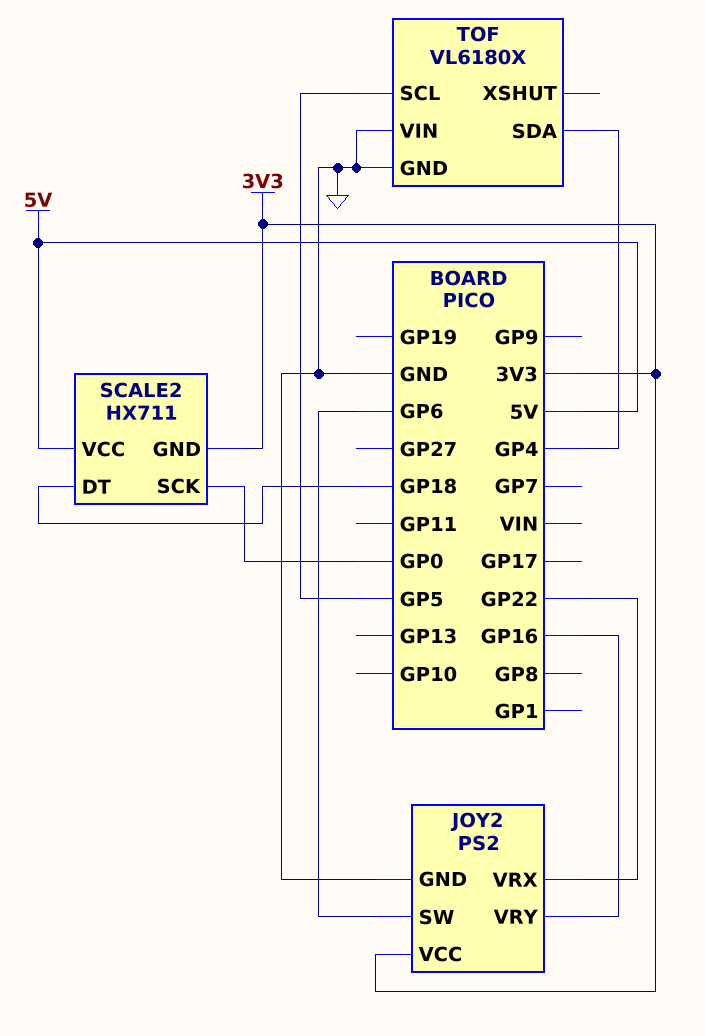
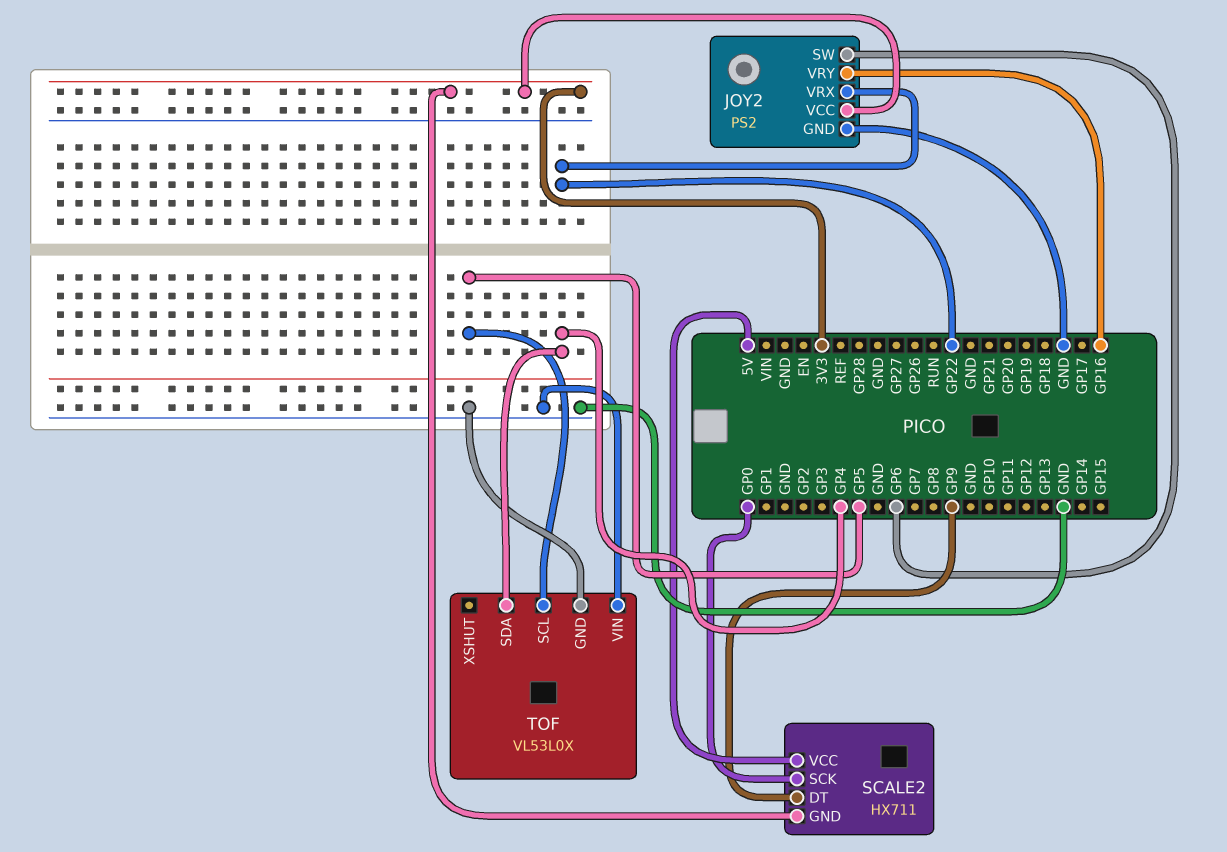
SCALE2 pin DT: GP18 -> GP9
TOF: VL6180X -> VL53L0X

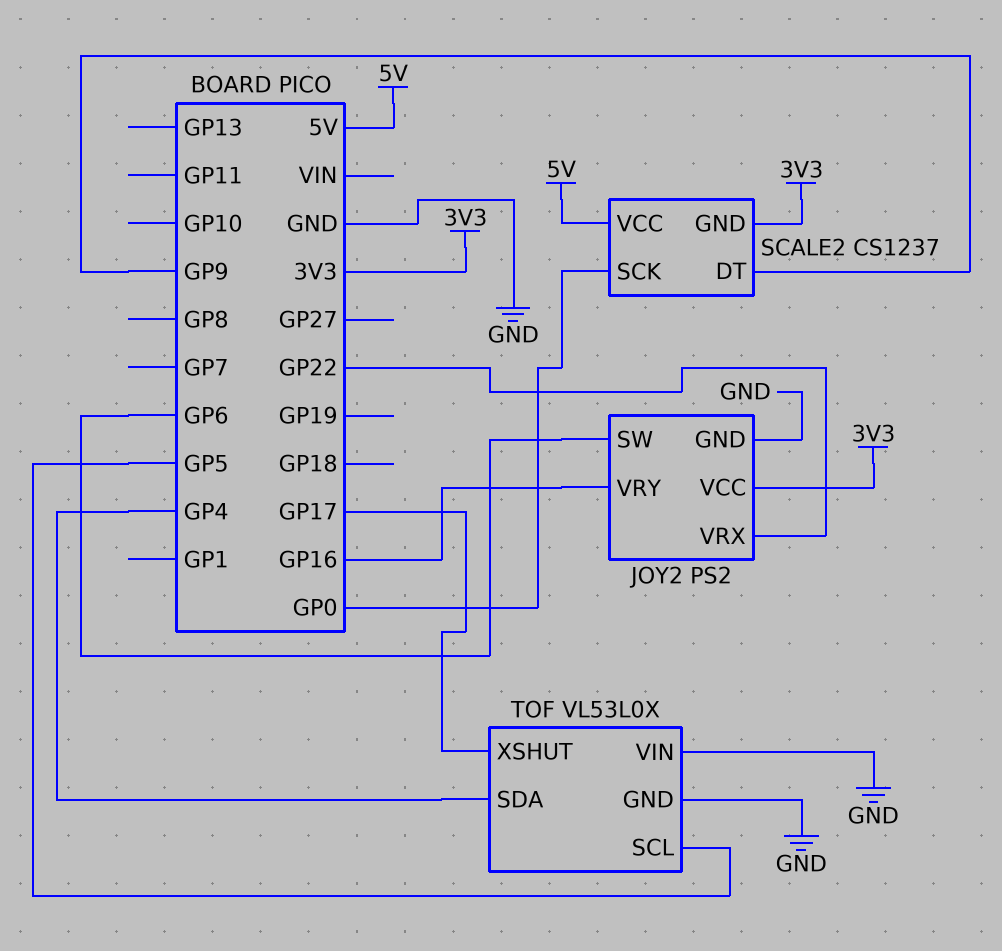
SCALE2: HX711 -> CS1237
TOF pin XSHUT: none -> GP17

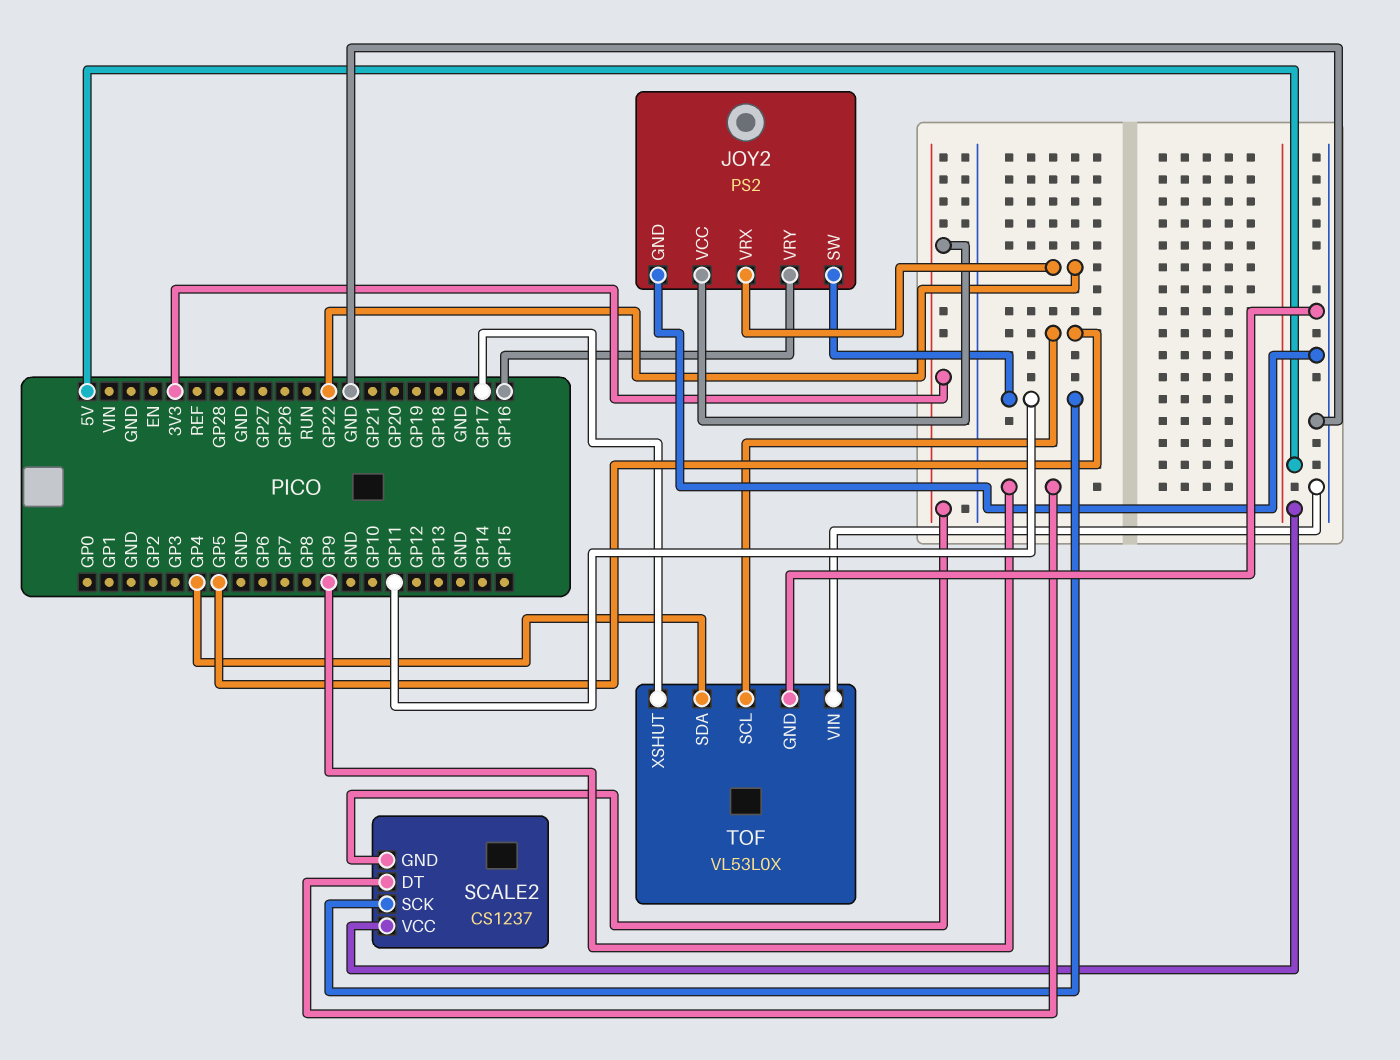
JOY2 pin SW: GP6 -> GP11
SCALE2 pin SCK: GP0 -> GP11

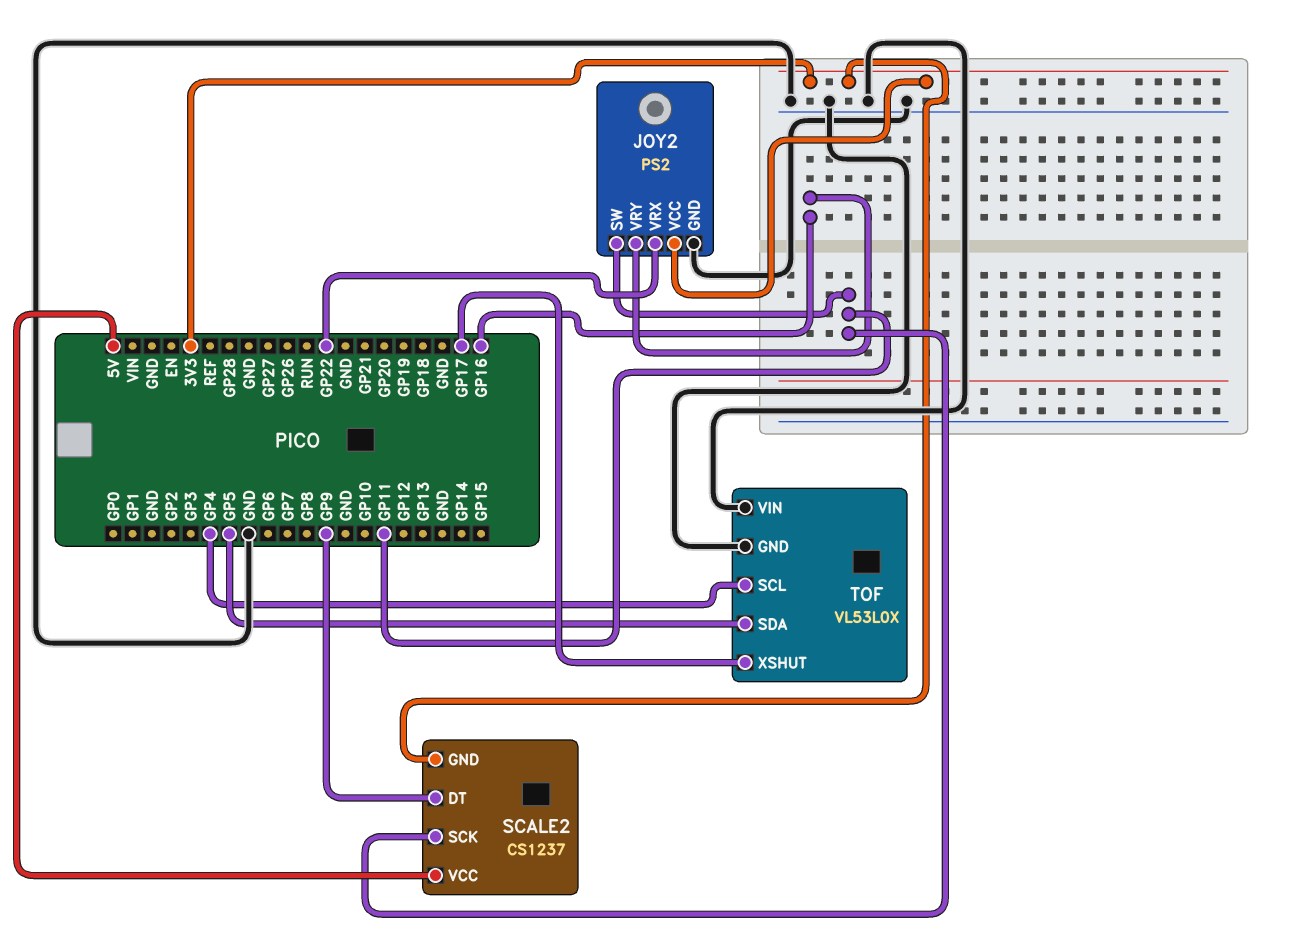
TOF pin SCL: GP5 -> GP4
TOF pin SDA: GP4 -> GP5

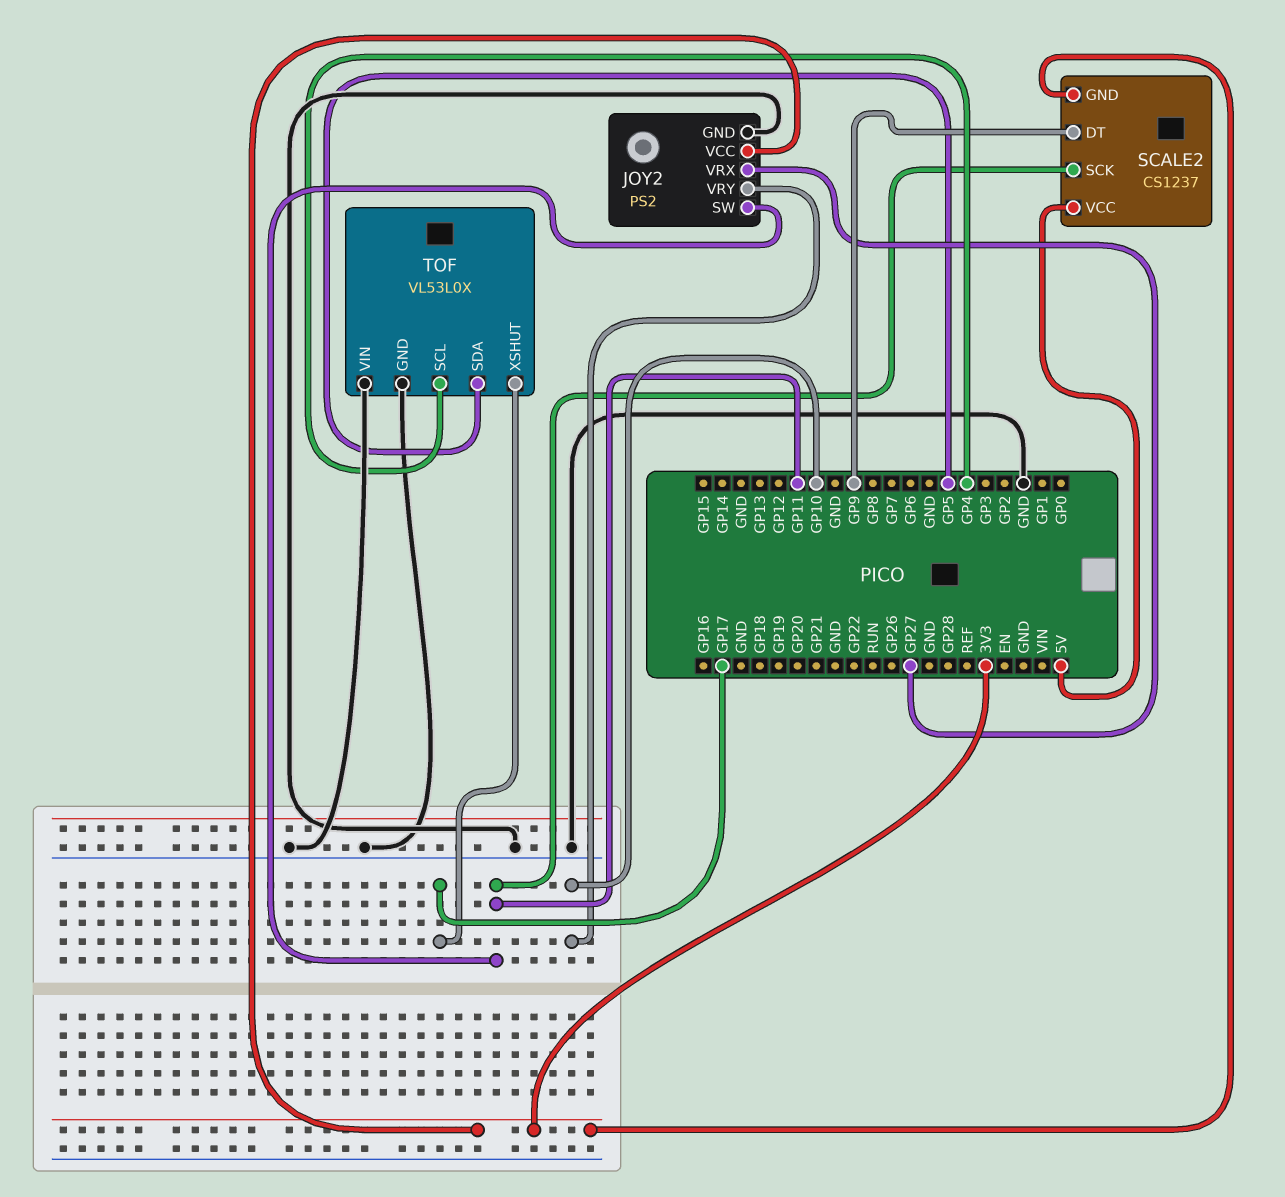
JOY2 pin VRX: GP22 -> GP27
JOY2 pin VRY: GP16 -> GP10

